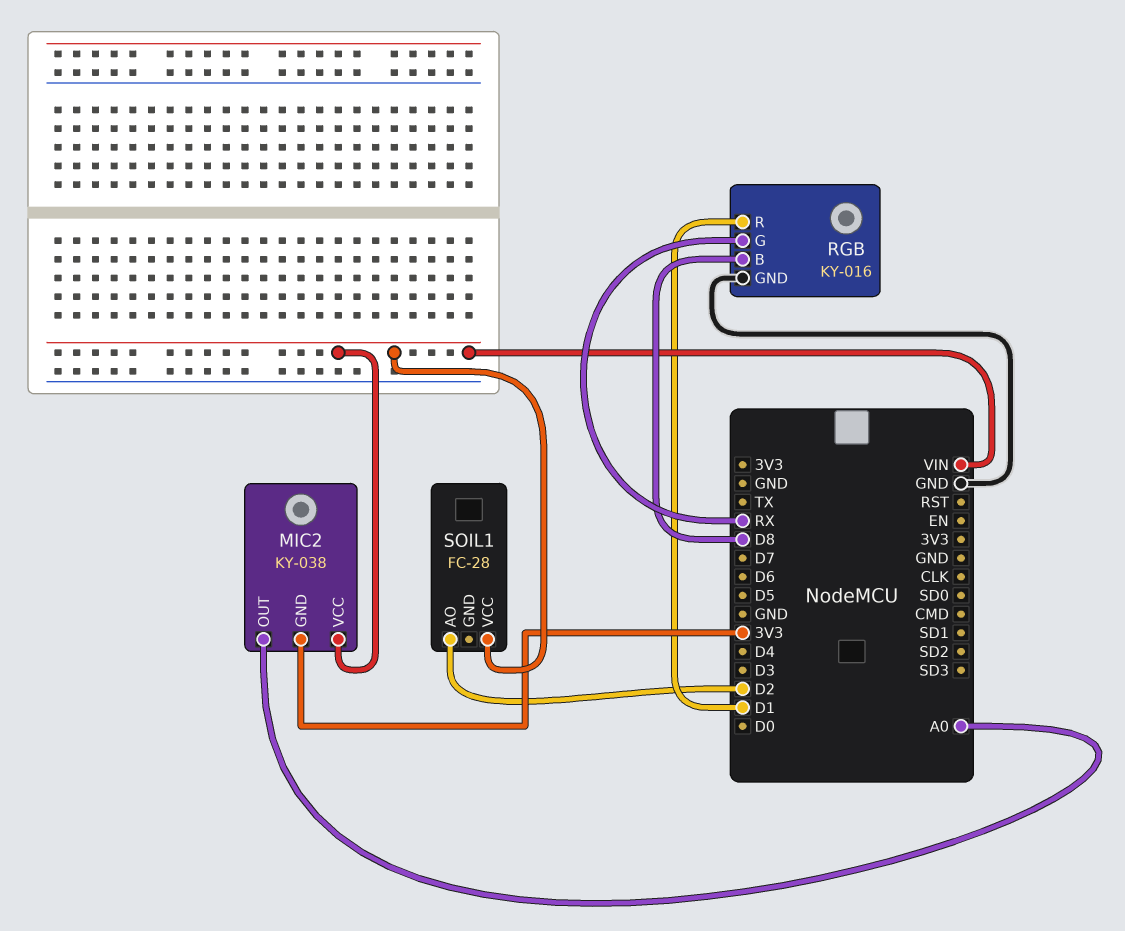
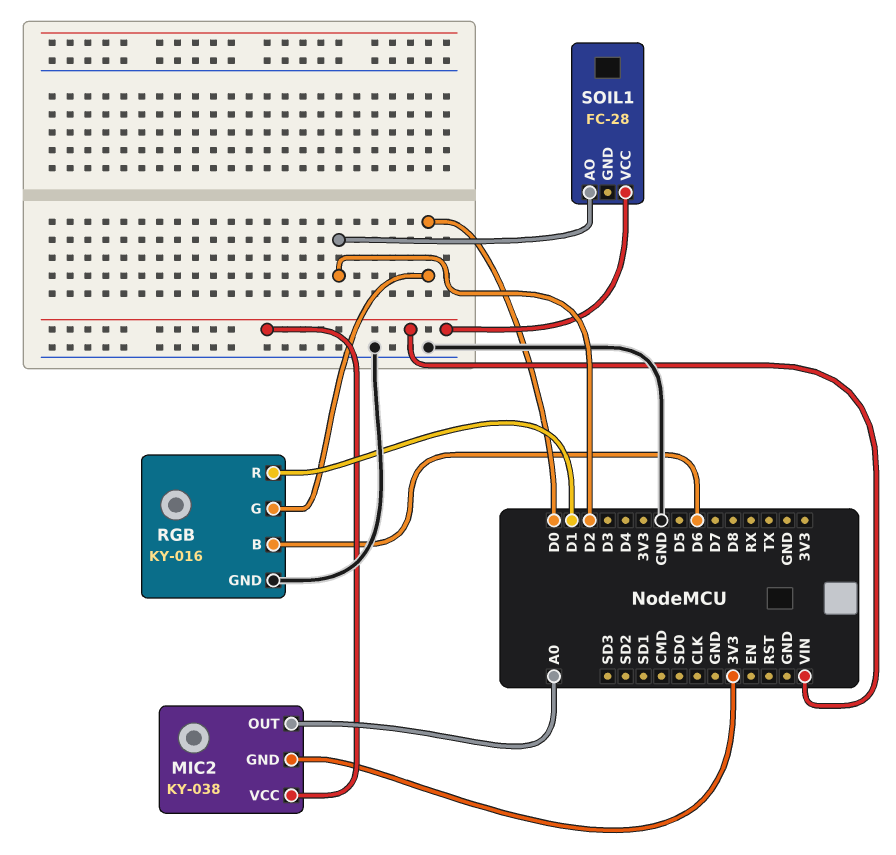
RGB pin B: D8 -> D6
RGB pin G: RX -> D0

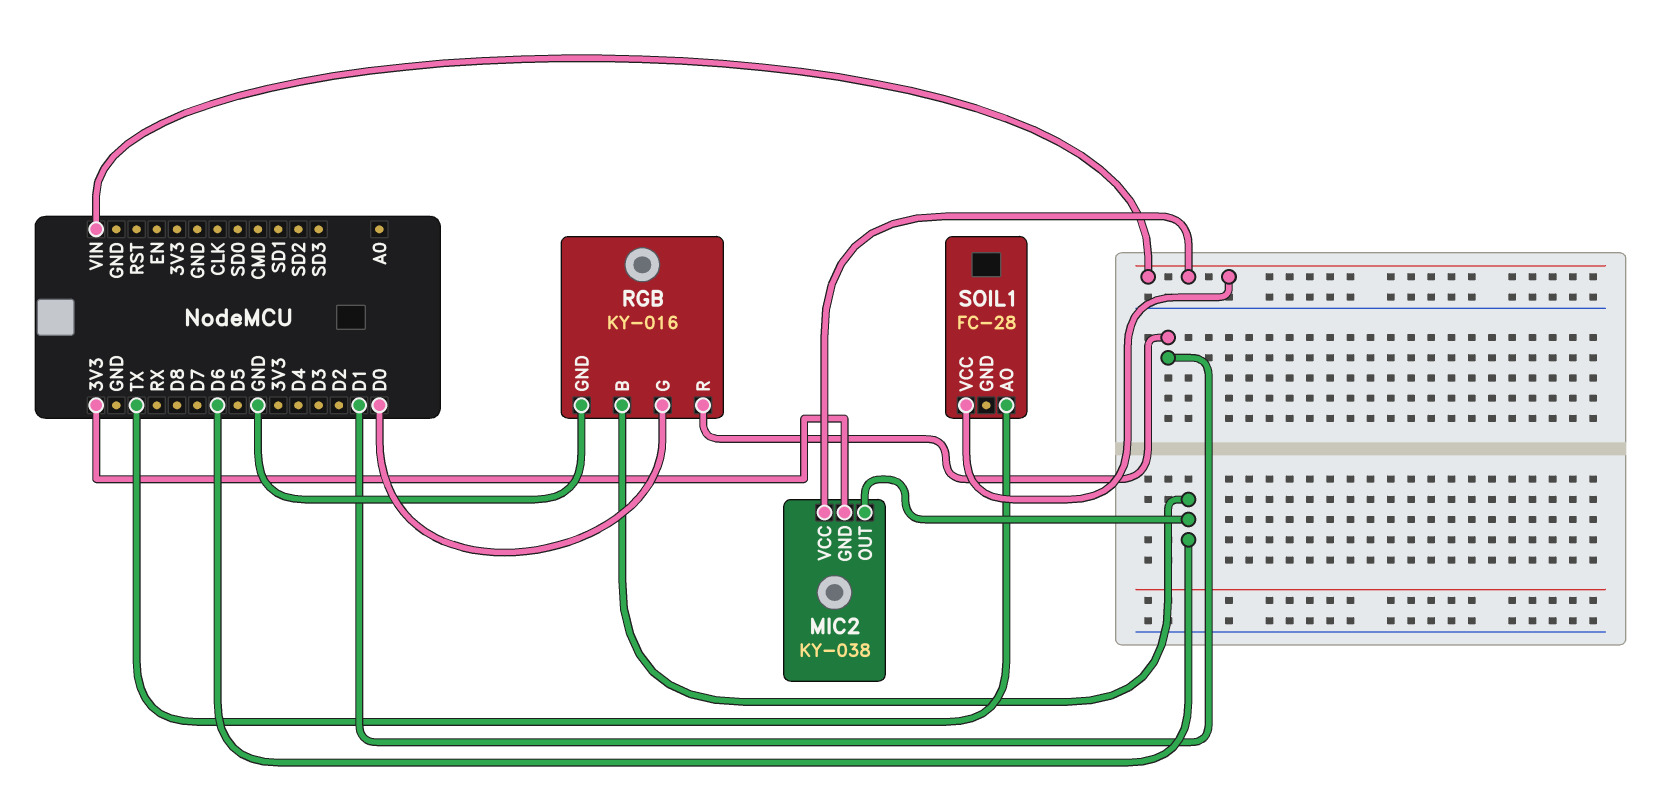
MIC2 pin OUT: A0 -> D6
SOIL1 pin AO: D2 -> TX

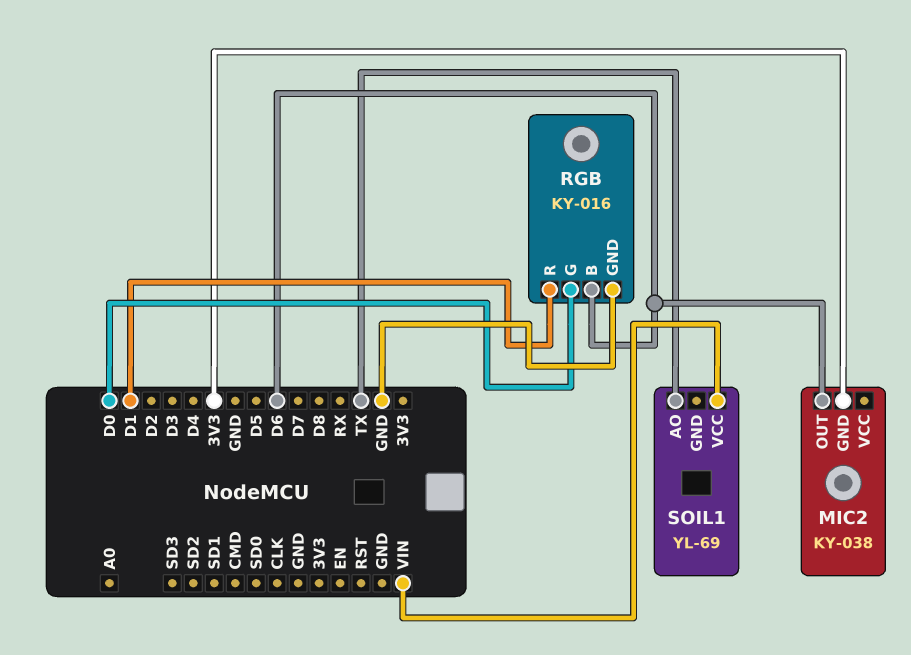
MIC2 pin VCC: VIN -> none
SOIL1: FC-28 -> YL-69

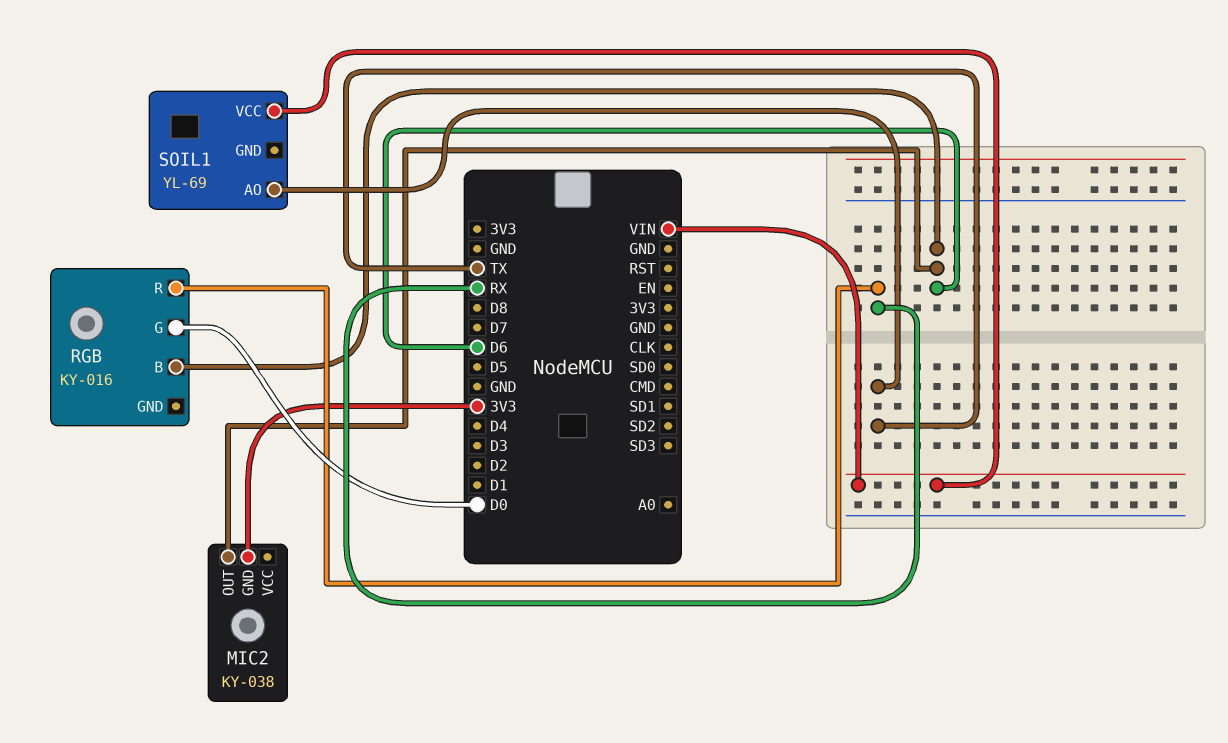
RGB pin GND: GND -> none
RGB pin R: D1 -> RX

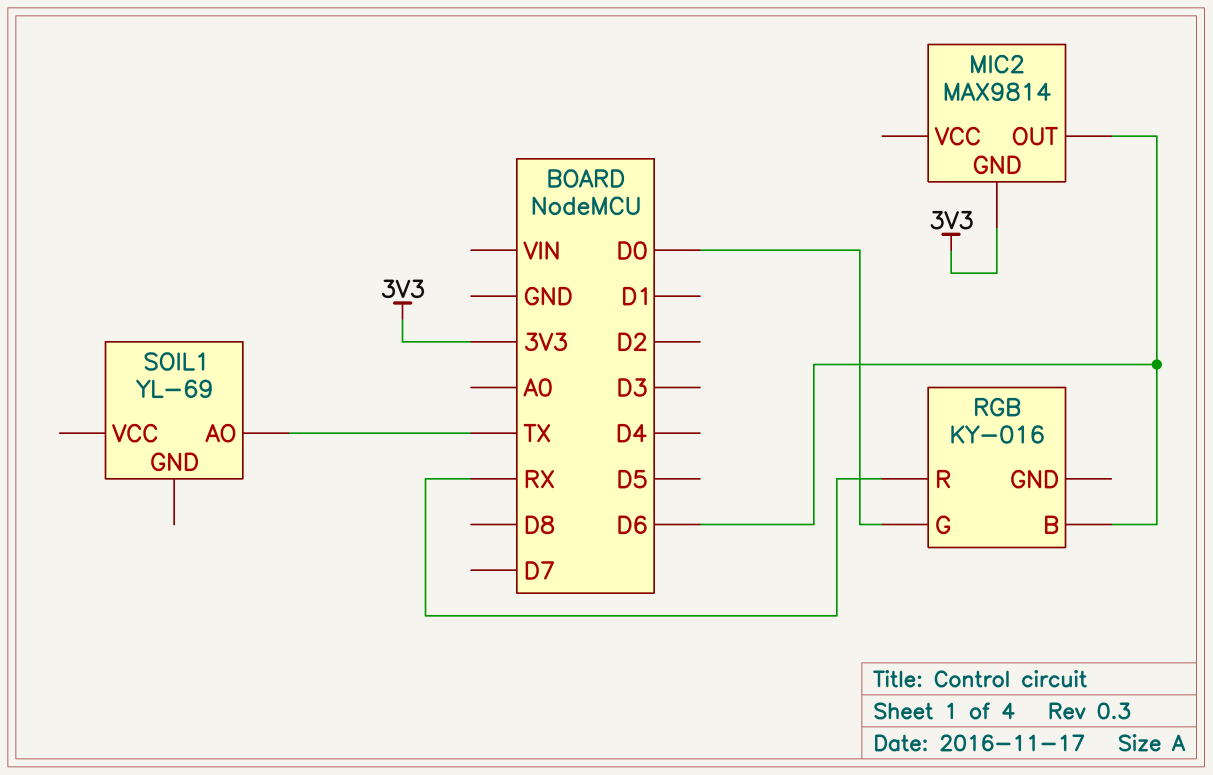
MIC2: KY-038 -> MAX9814
SOIL1 pin VCC: VIN -> none

